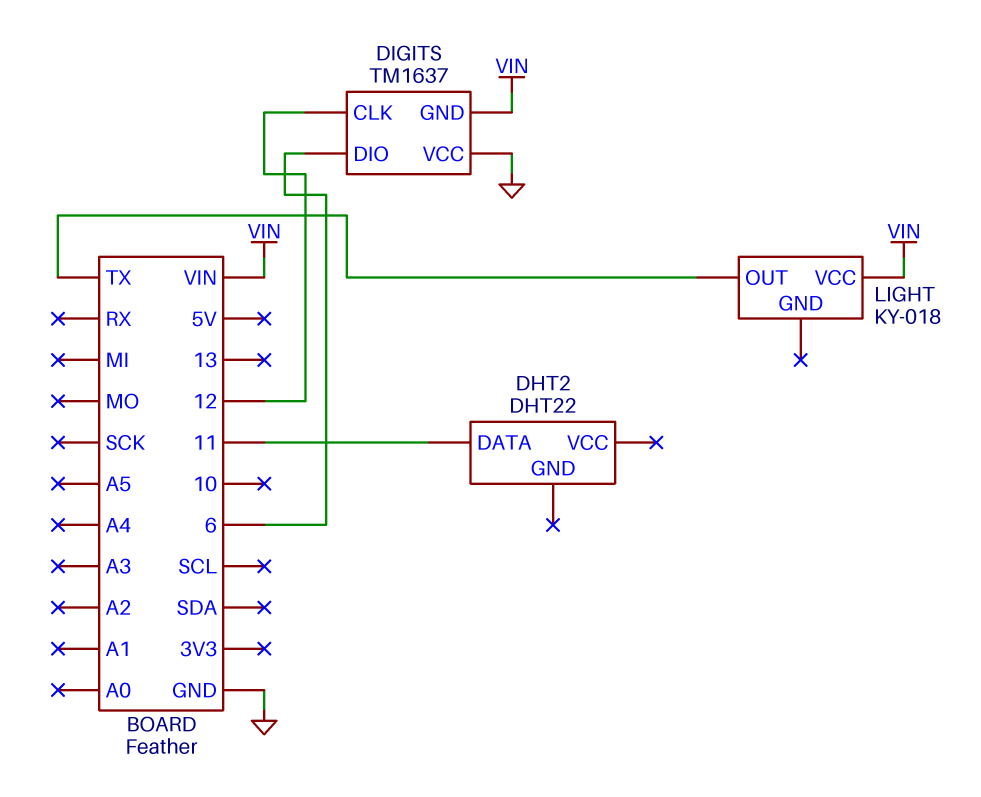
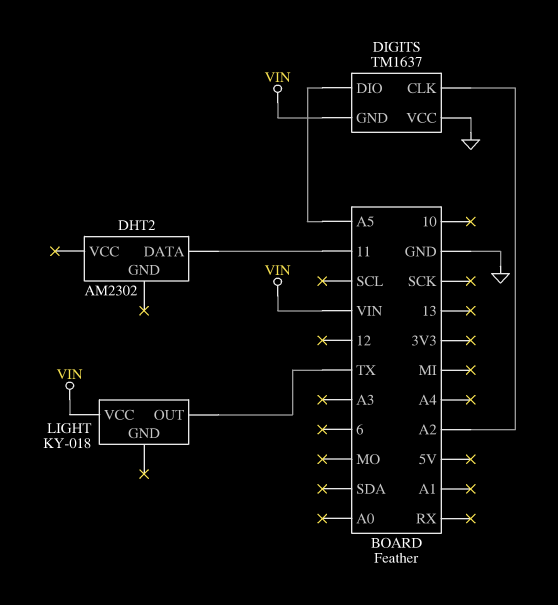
DHT2: DHT22 -> AM2302
DIGITS pin CLK: 12 -> A2
DIGITS pin DIO: 6 -> A5

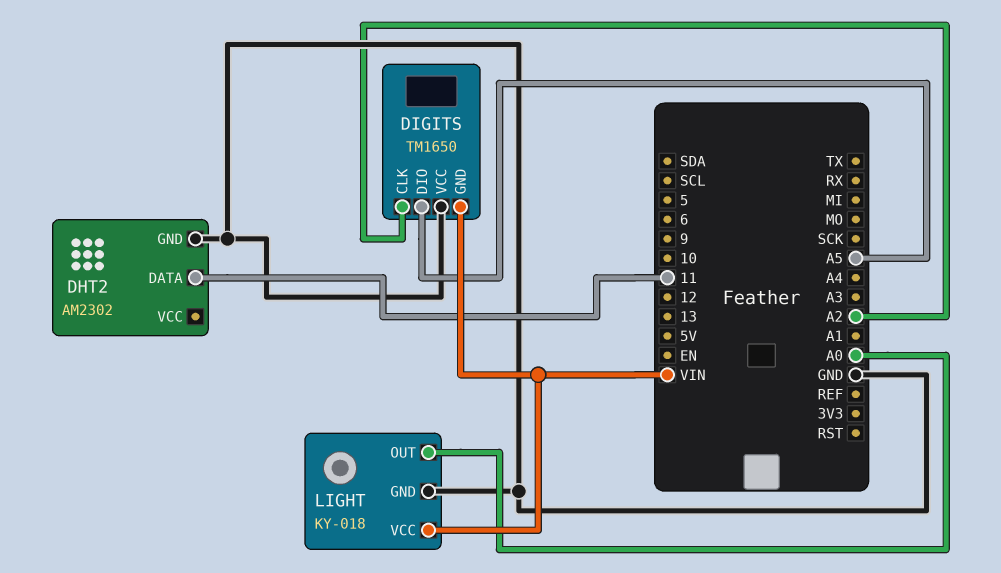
DHT2 pin GND: none -> GND
DIGITS: TM1637 -> TM1650
LIGHT pin GND: none -> GND
LIGHT pin OUT: TX -> A0

